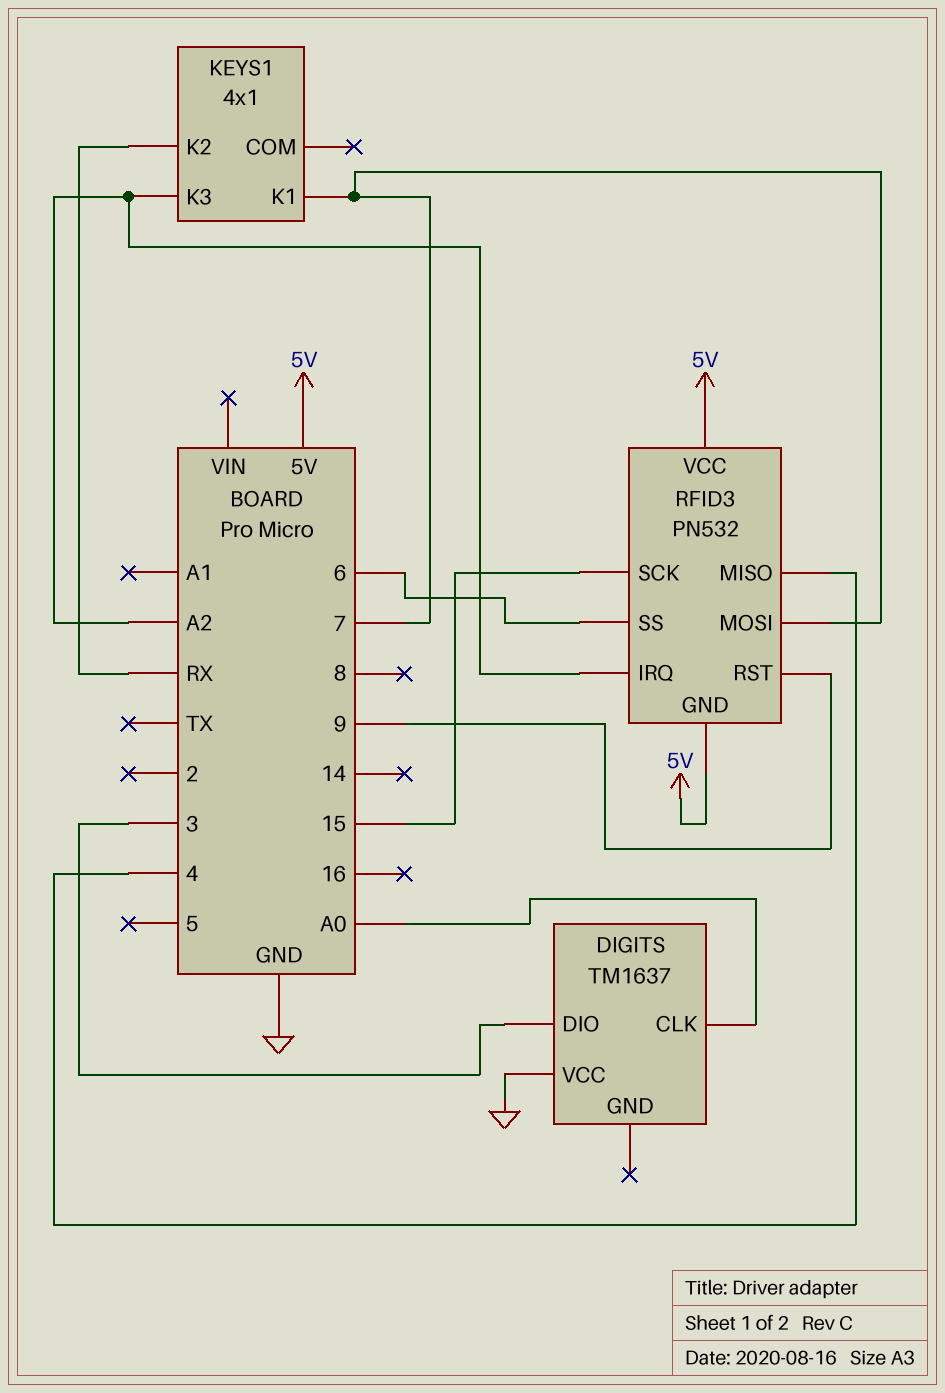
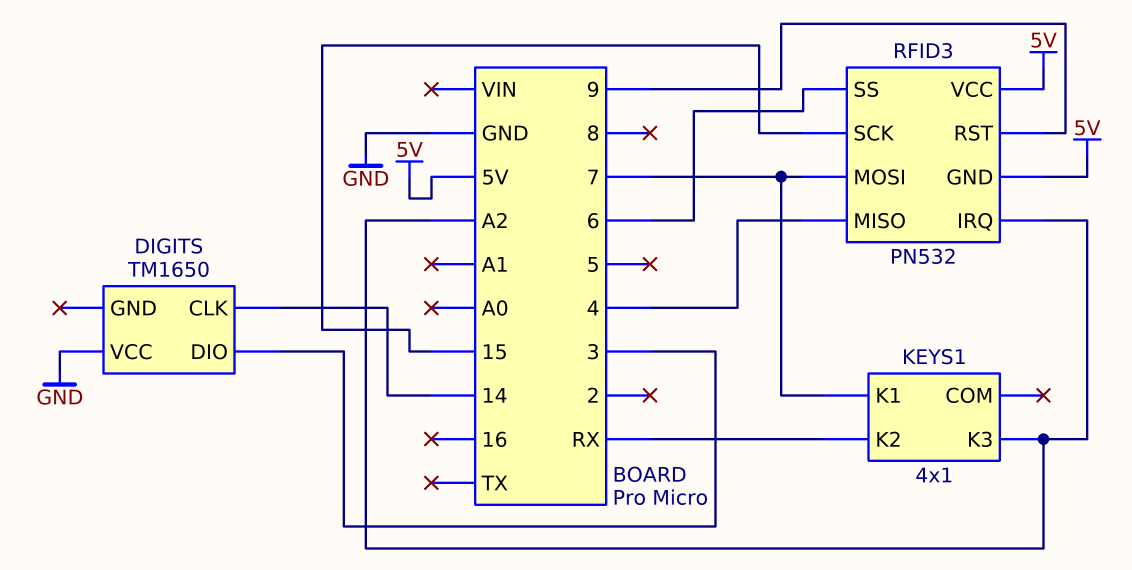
DIGITS: TM1637 -> TM1650
DIGITS pin CLK: A0 -> 14

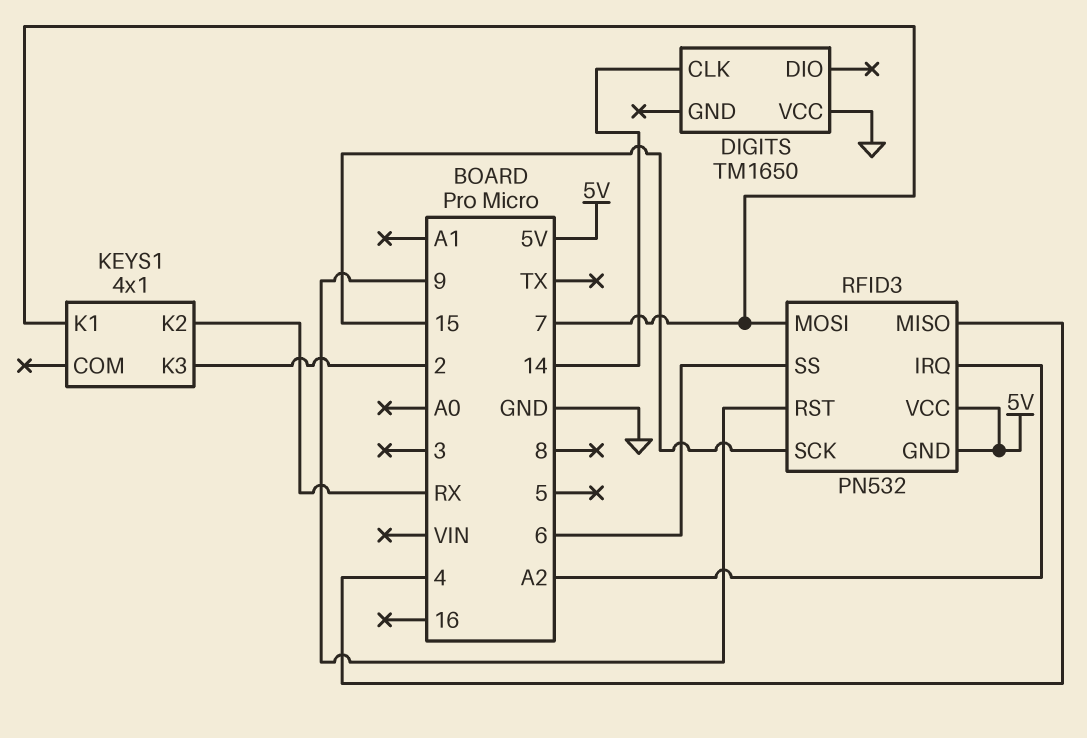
DIGITS pin DIO: 3 -> none
KEYS1 pin K3: A2 -> 2

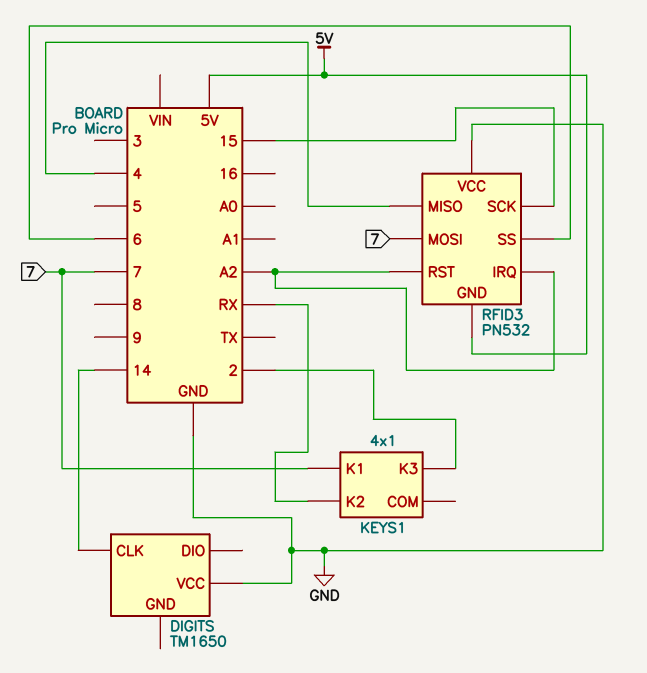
RFID3 pin RST: 9 -> A2
RFID3 pin VCC: 5V -> GND

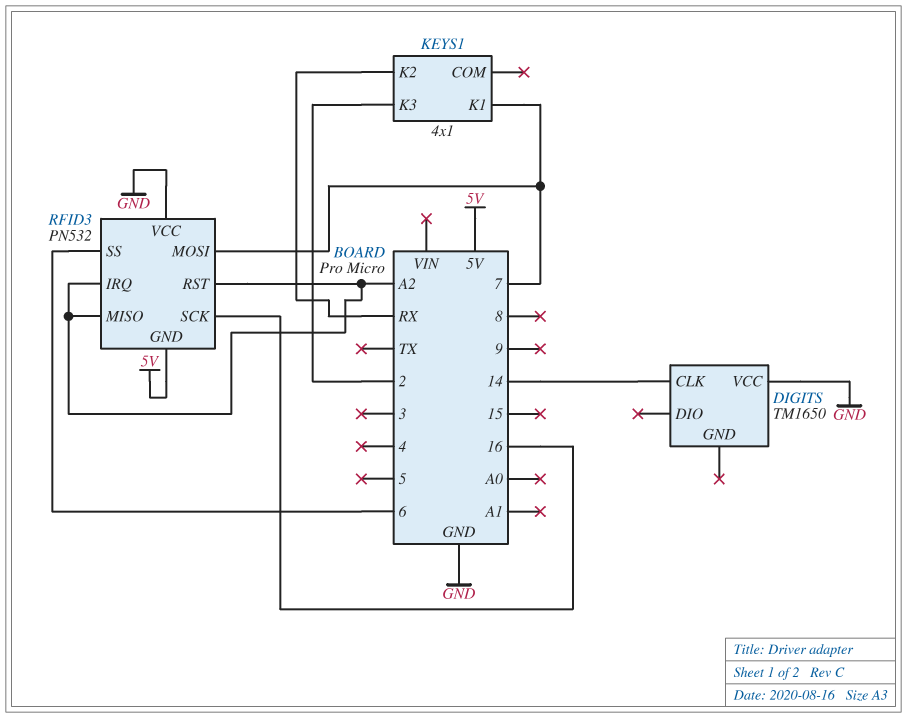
RFID3 pin MISO: 4 -> A2
RFID3 pin SCK: 15 -> 16

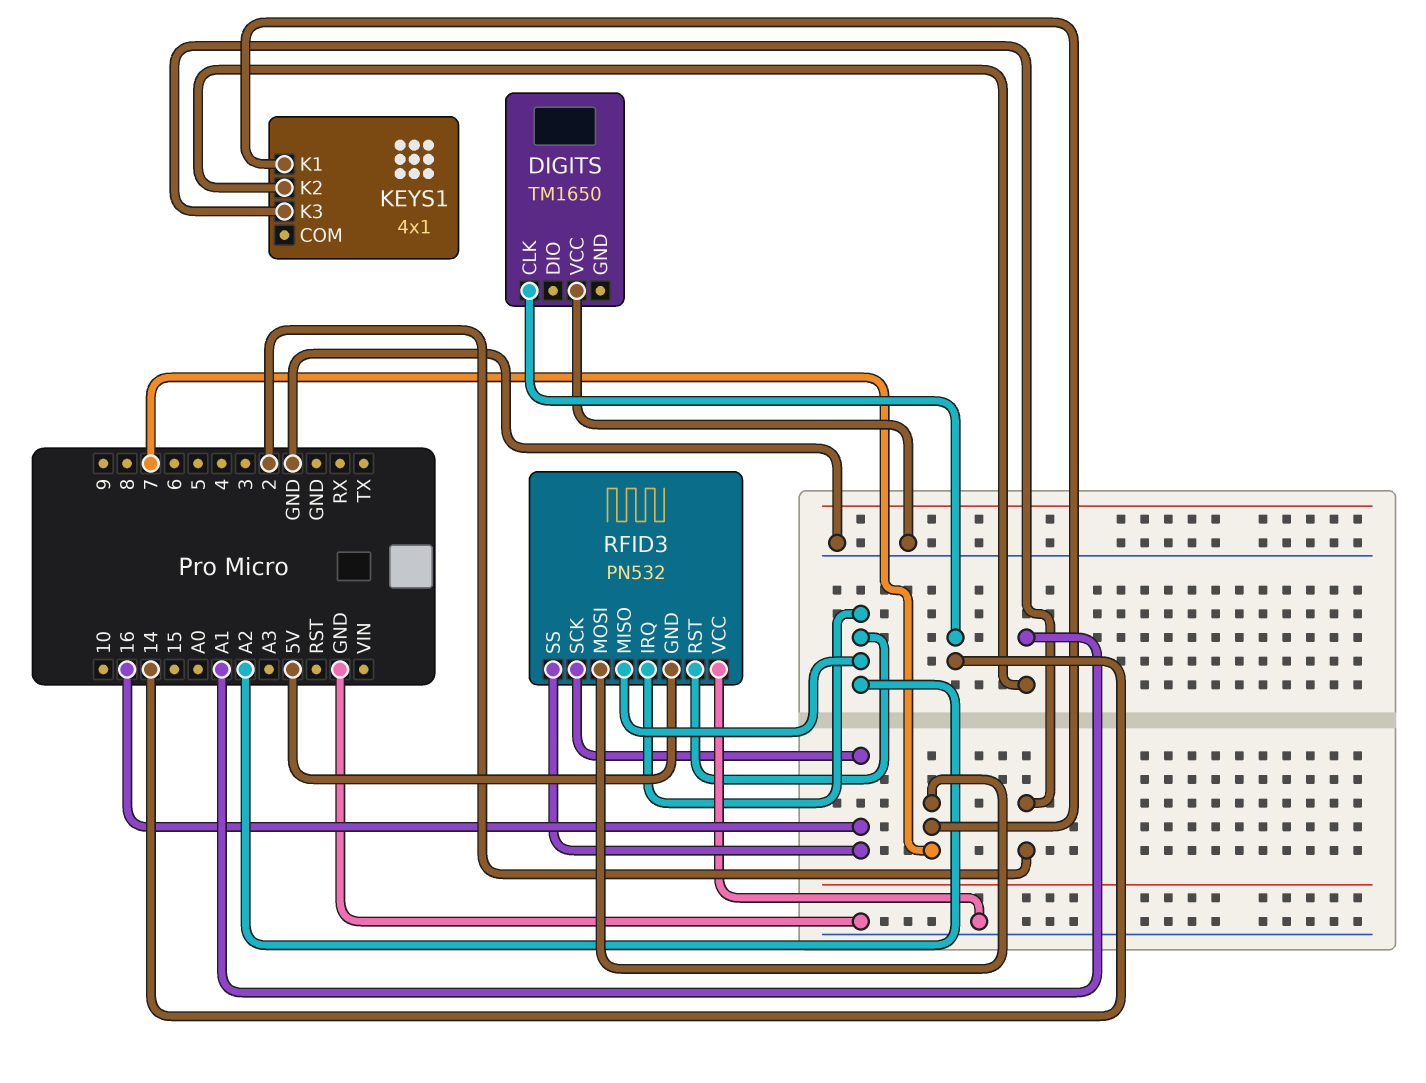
KEYS1 pin K2: RX -> A1
RFID3 pin SS: 6 -> 16

